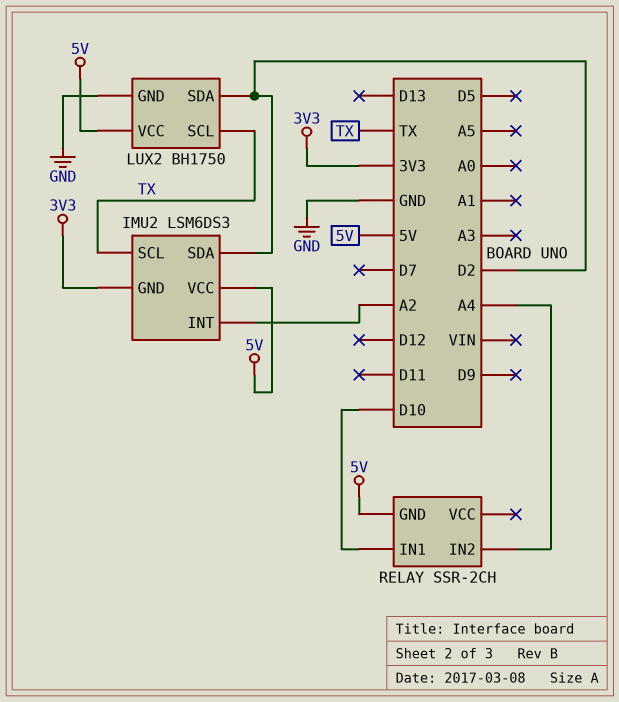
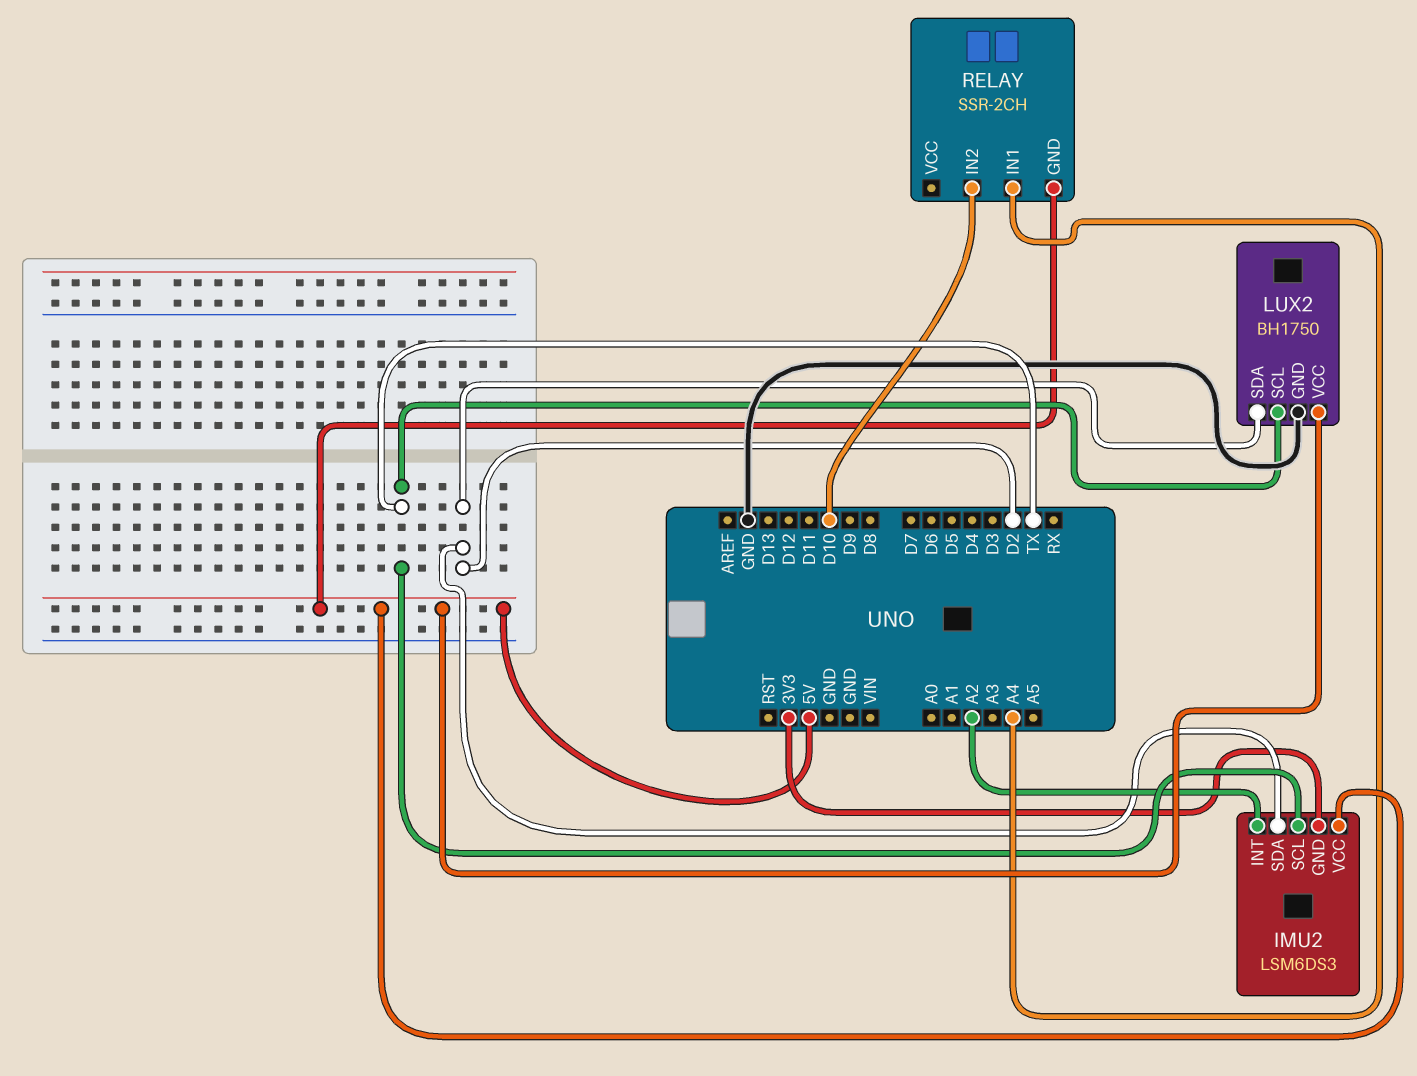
RELAY pin IN1: D10 -> A4
RELAY pin IN2: A4 -> D10

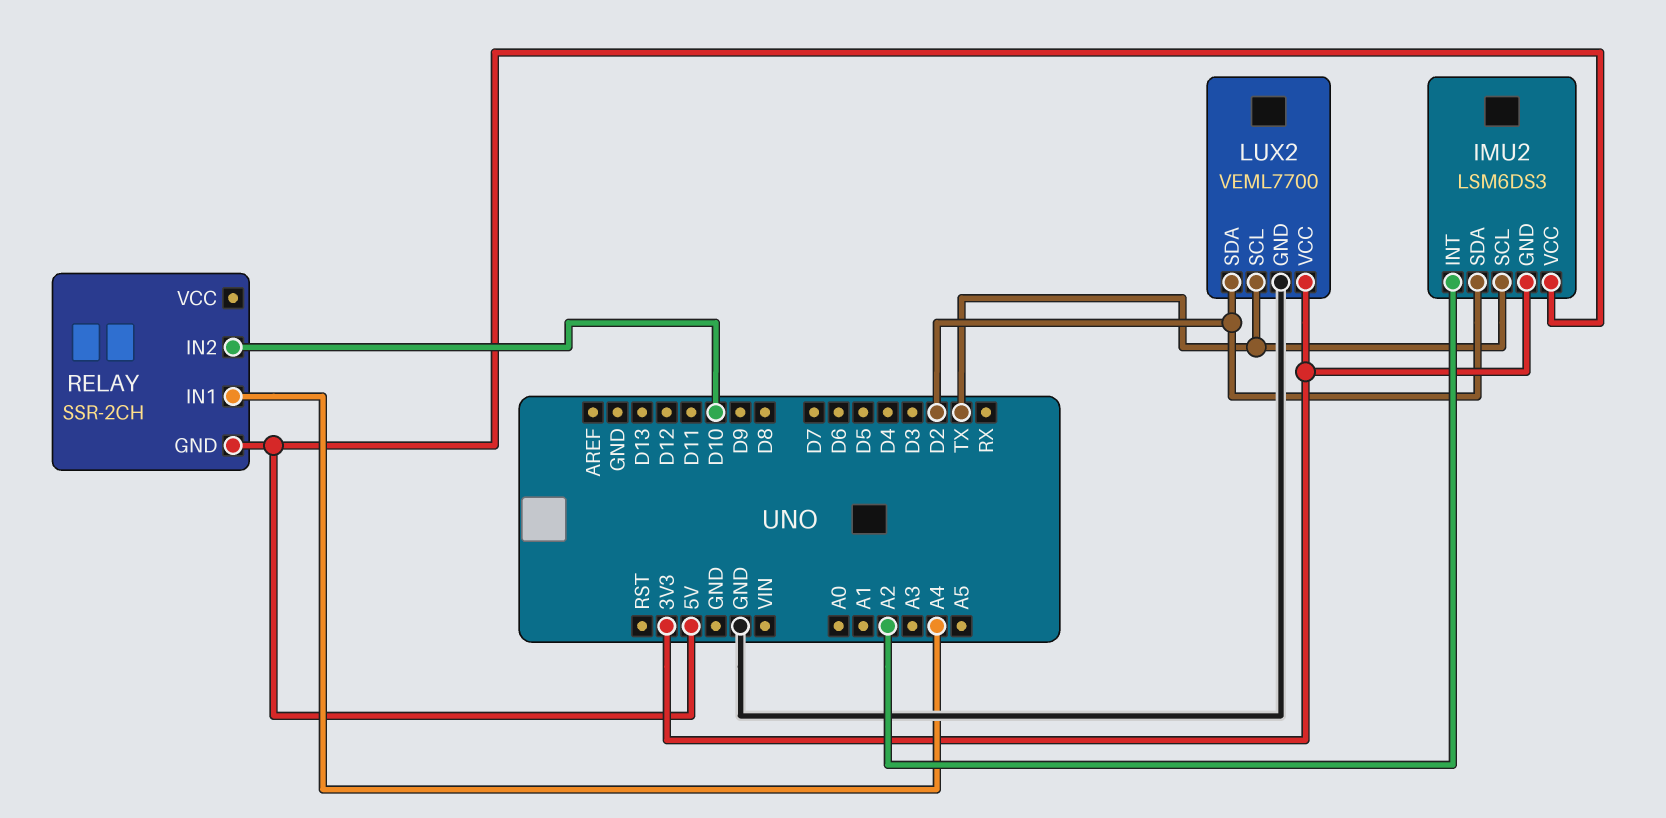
LUX2: BH1750 -> VEML7700
LUX2 pin VCC: 5V -> 3V3

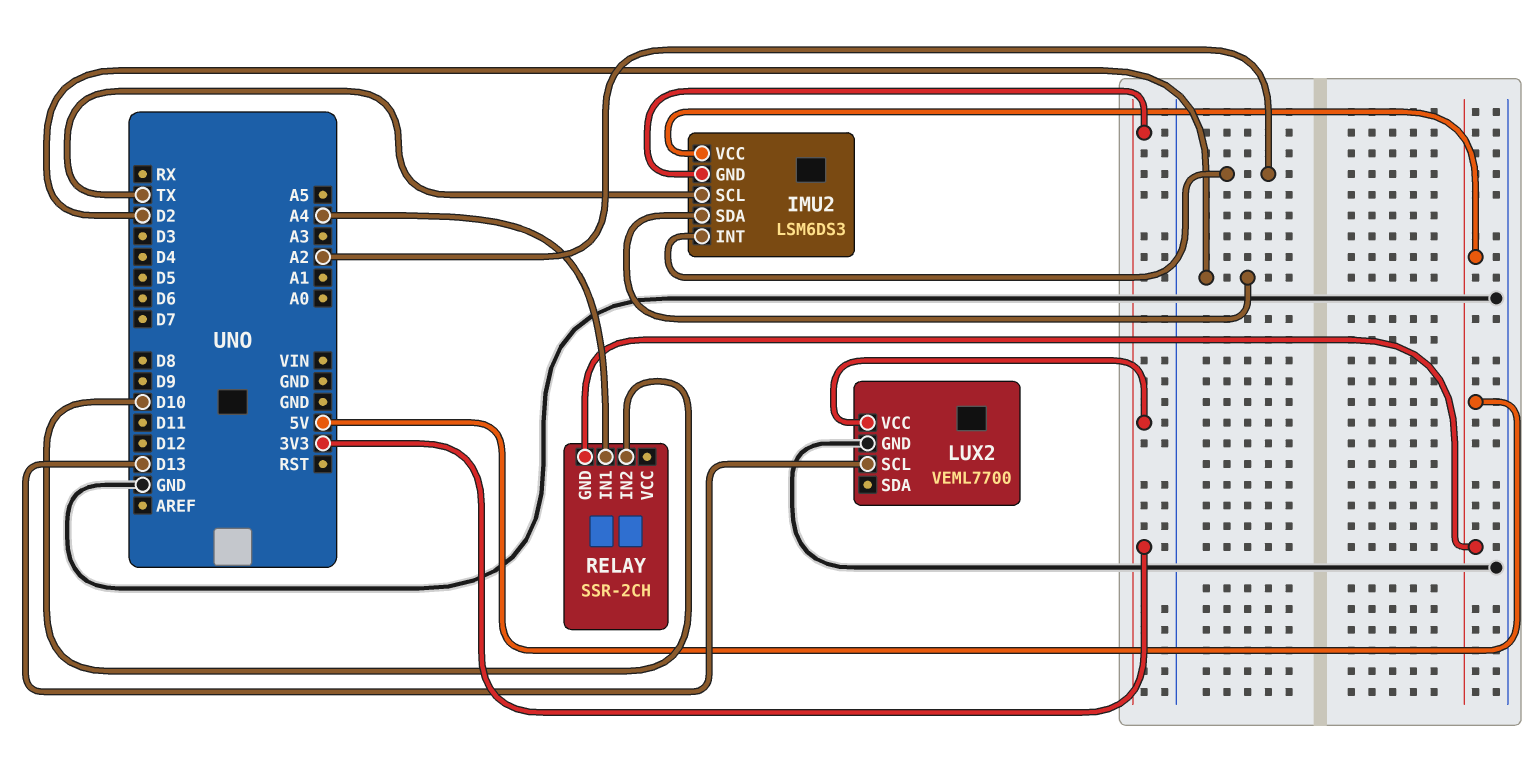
LUX2 pin SCL: TX -> D13
LUX2 pin SDA: D2 -> none

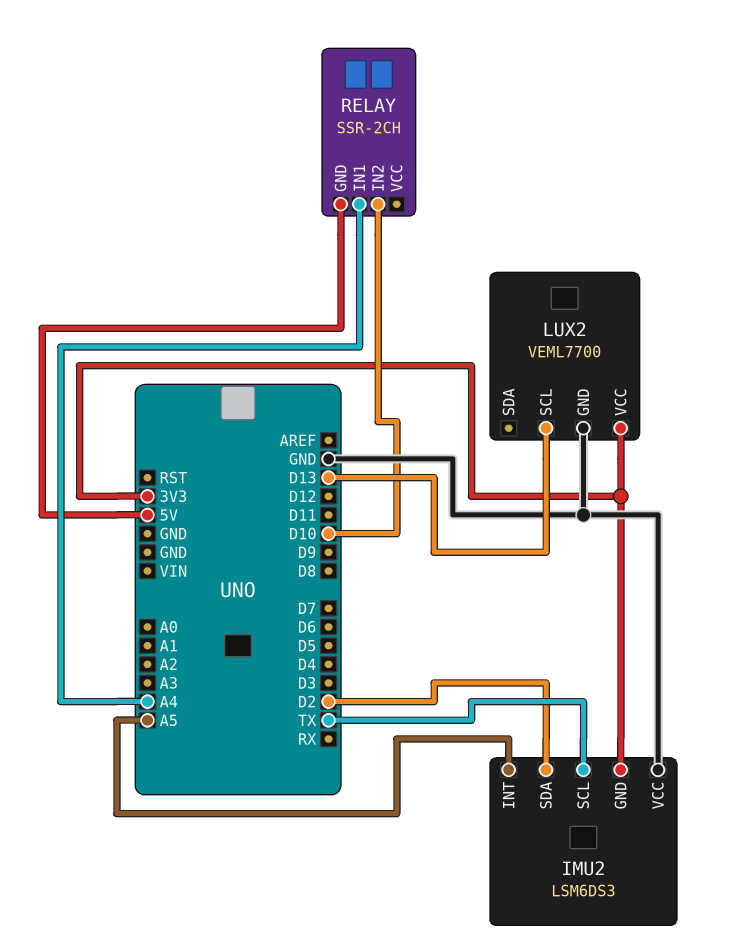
IMU2 pin INT: A2 -> A5
IMU2 pin VCC: 5V -> GND

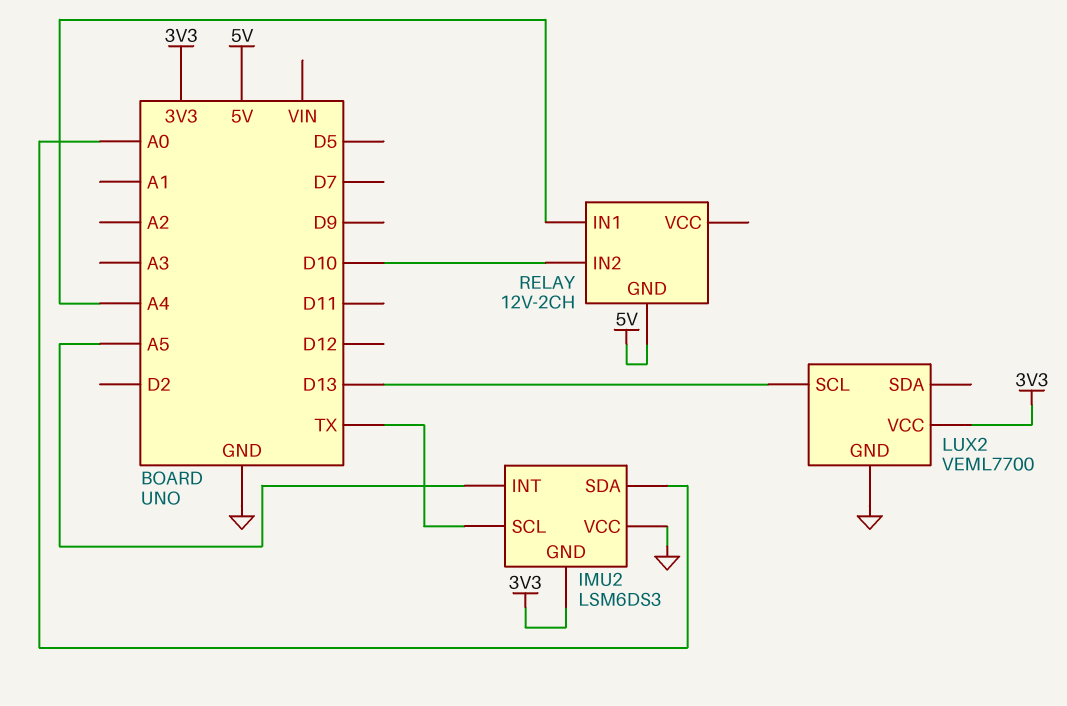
IMU2 pin SDA: D2 -> A0
RELAY: SSR-2CH -> 12V-2CH

